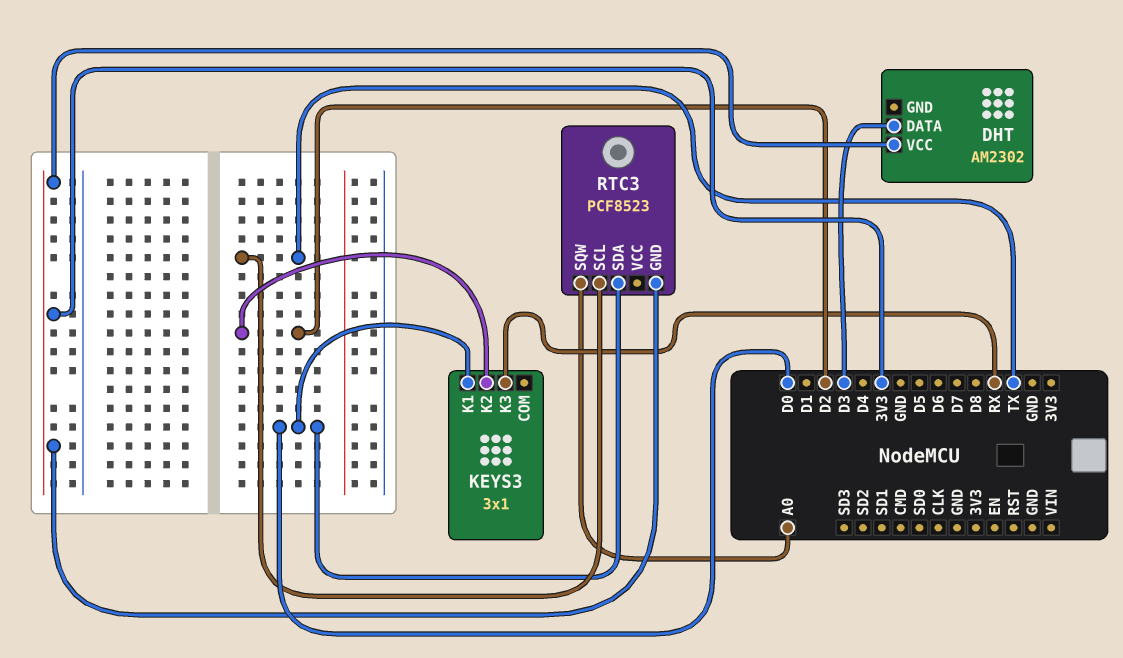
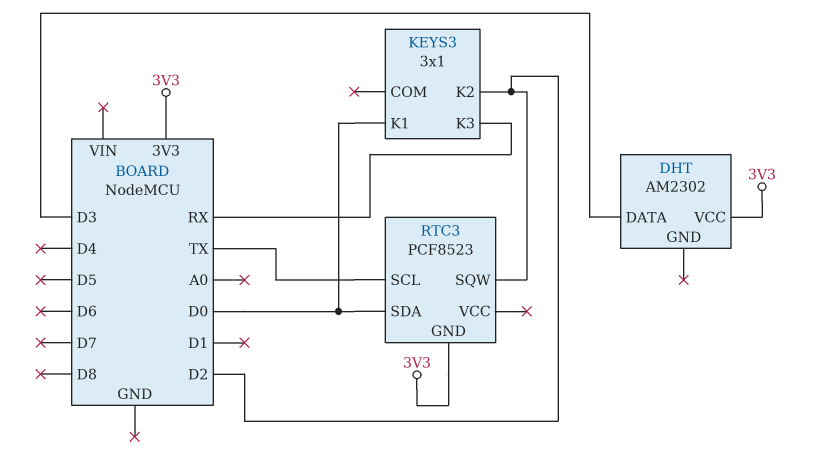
RTC3 pin SQW: A0 -> D2

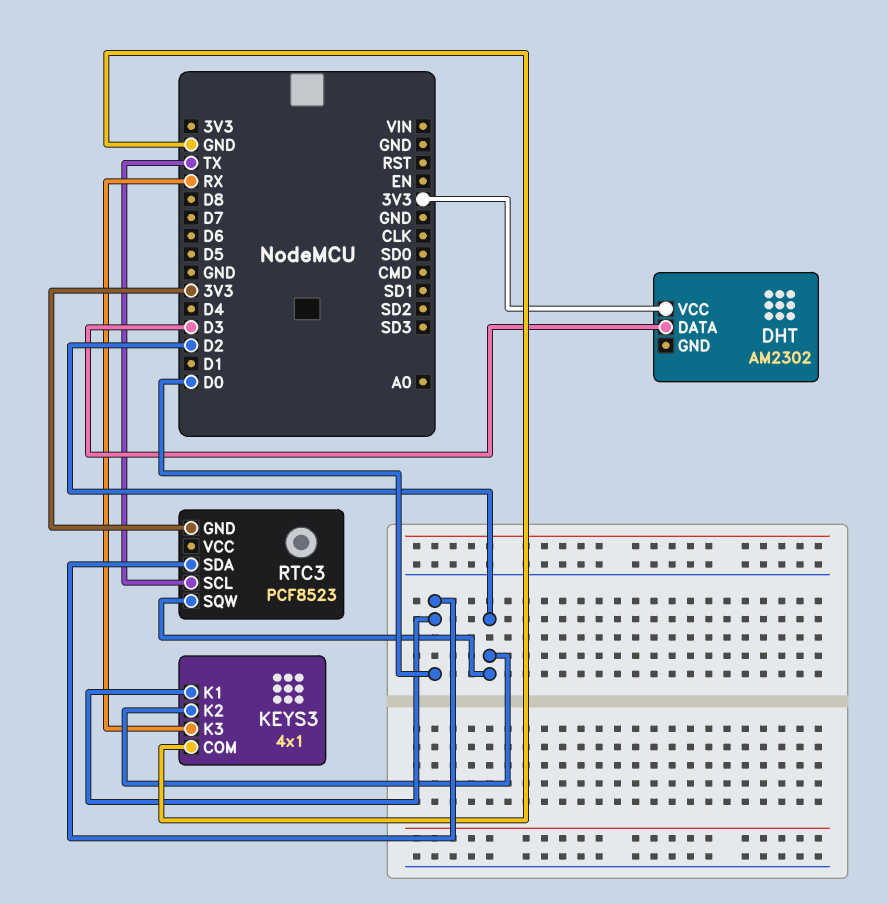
KEYS3: 3x1 -> 4x1
KEYS3 pin COM: none -> GND

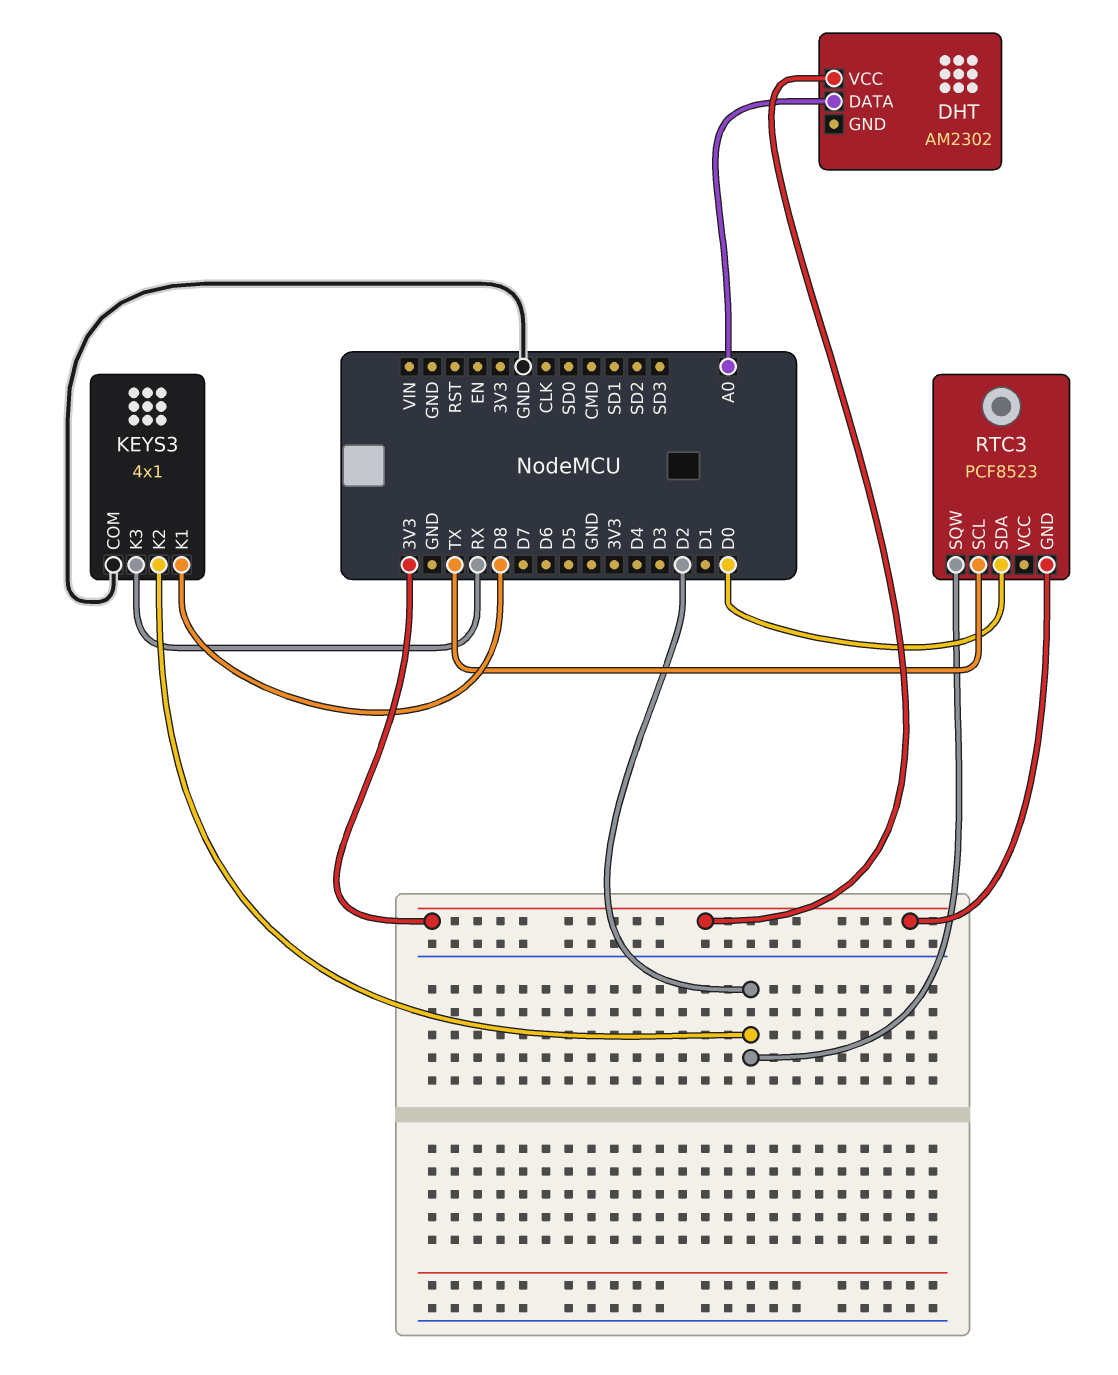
DHT pin DATA: D3 -> A0
KEYS3 pin K1: D0 -> D8

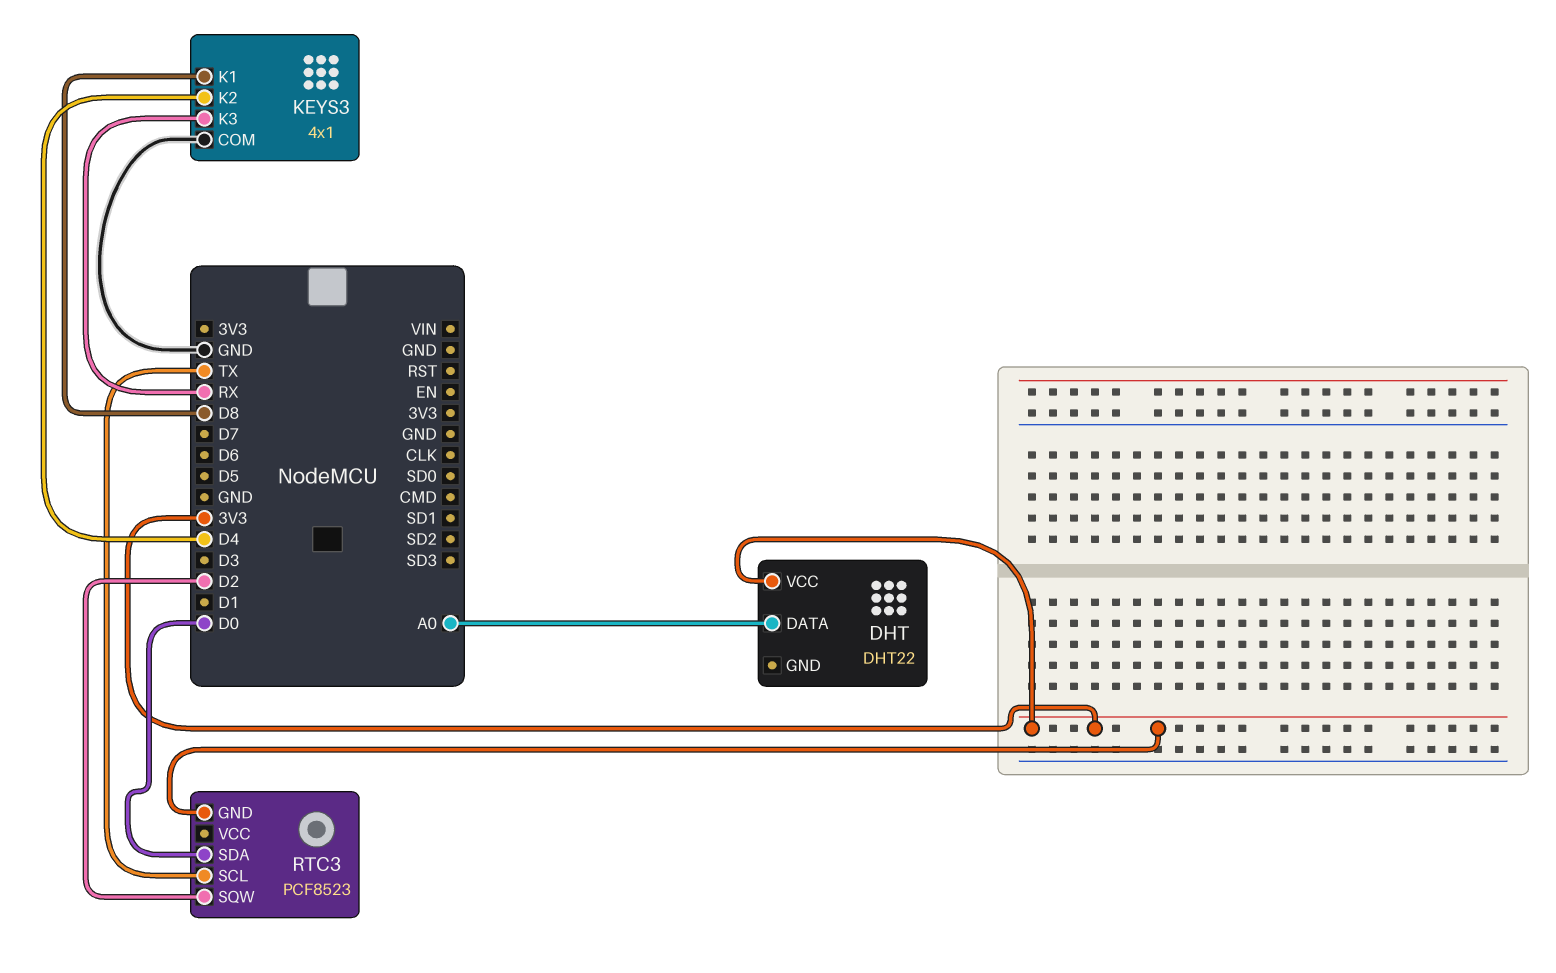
DHT: AM2302 -> DHT22
KEYS3 pin K2: D2 -> D4

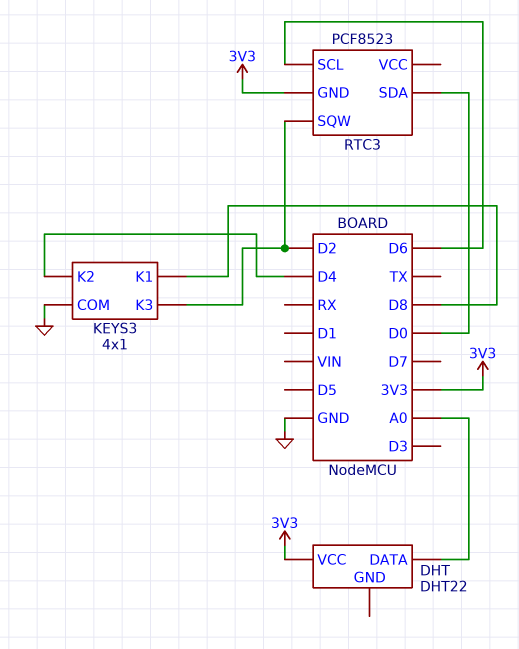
KEYS3 pin K3: RX -> D2
RTC3 pin SCL: TX -> D6

